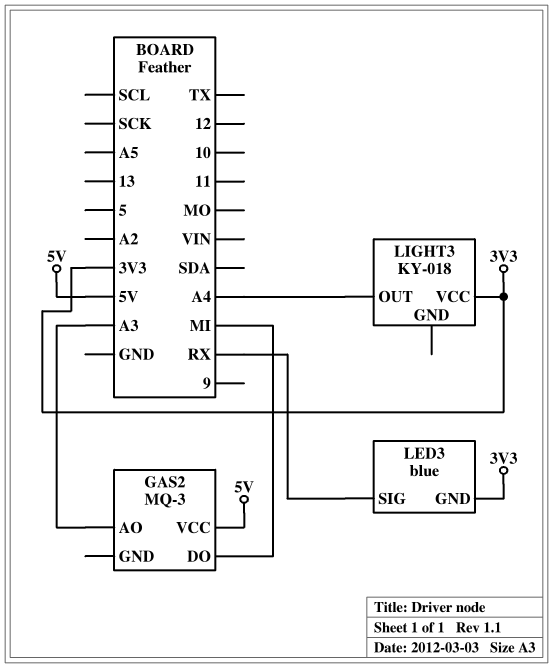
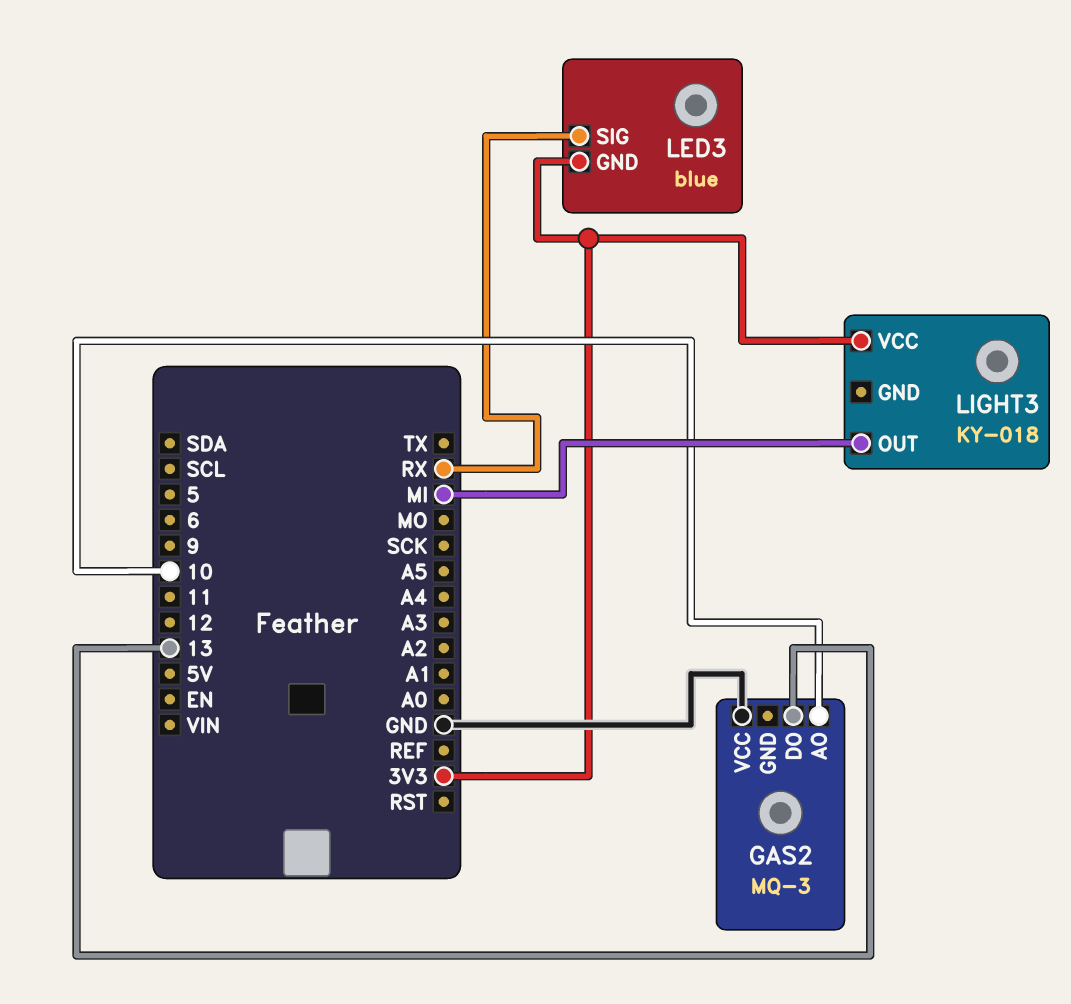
GAS2 pin AO: A3 -> 10
GAS2 pin DO: MI -> 13
GAS2 pin VCC: 5V -> GND
LIGHT3 pin OUT: A4 -> MI

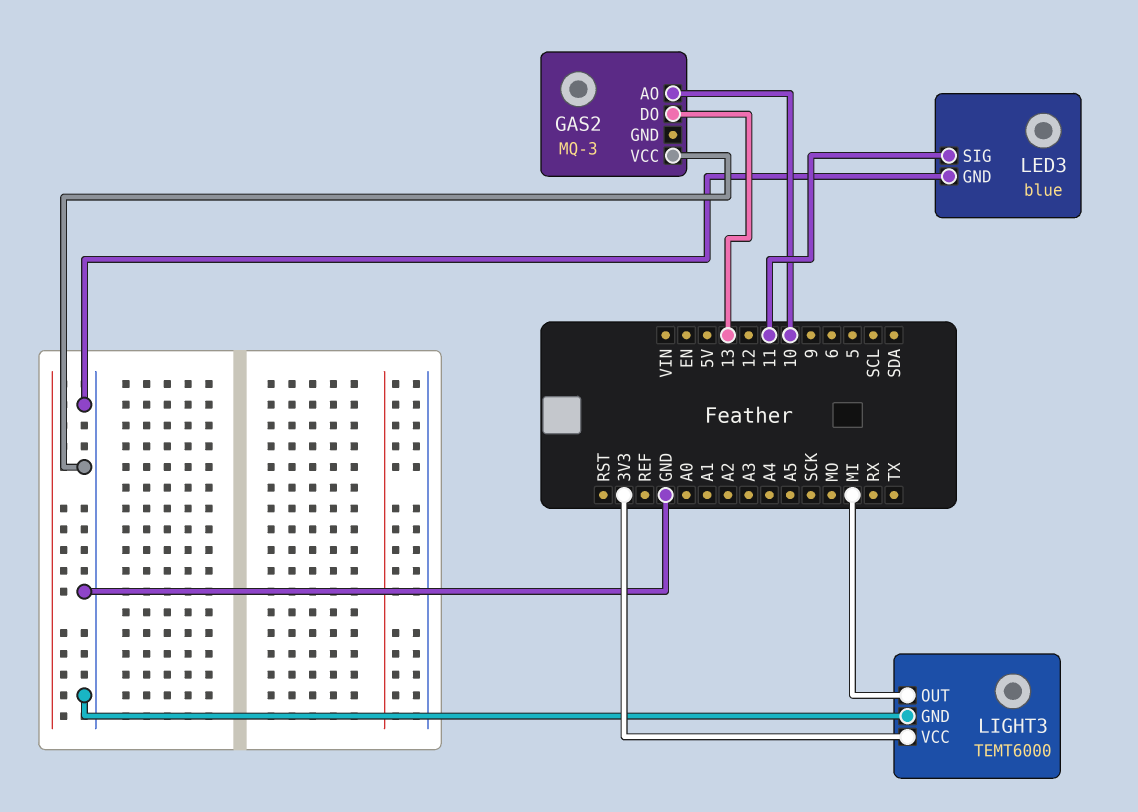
LED3 pin GND: 3V3 -> GND
LED3 pin SIG: RX -> 11
LIGHT3: KY-018 -> TEMT6000
LIGHT3 pin GND: none -> GND

